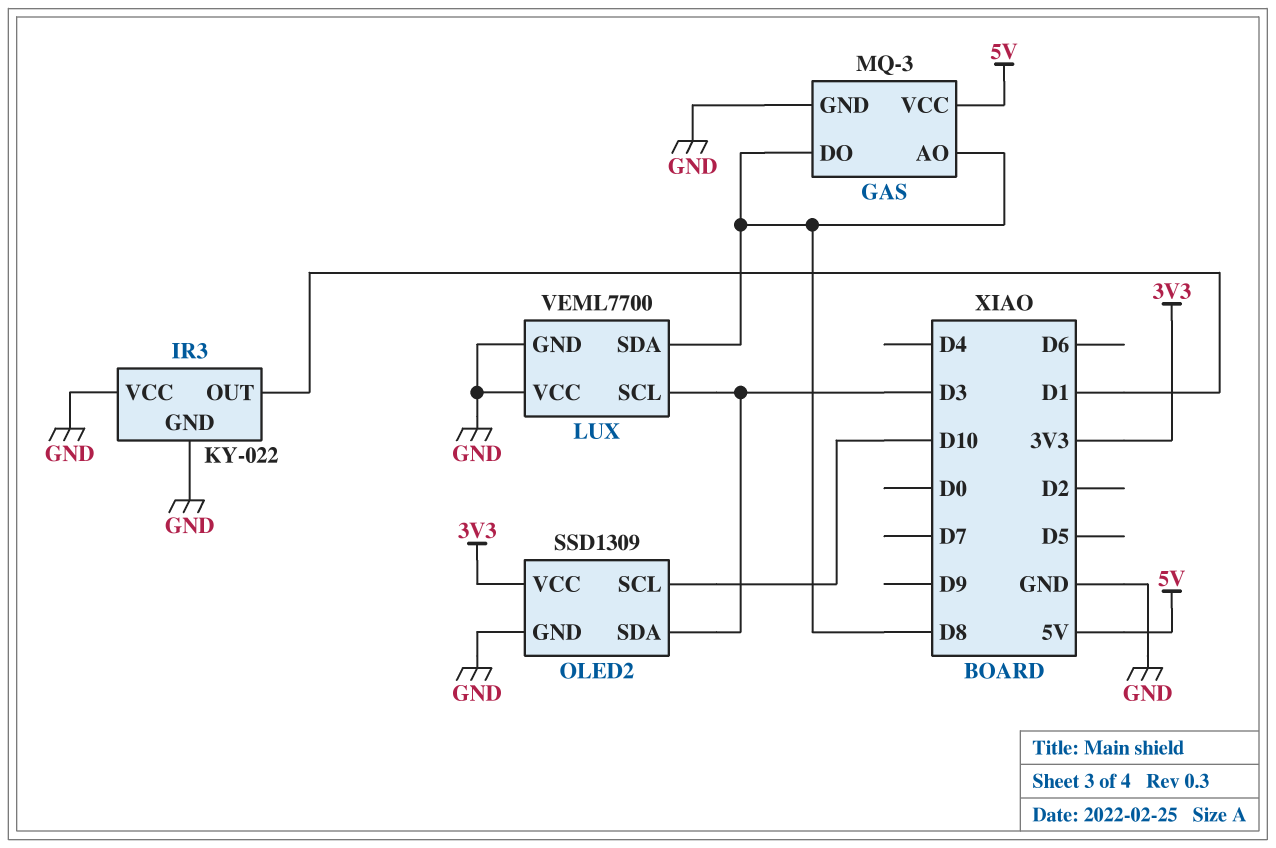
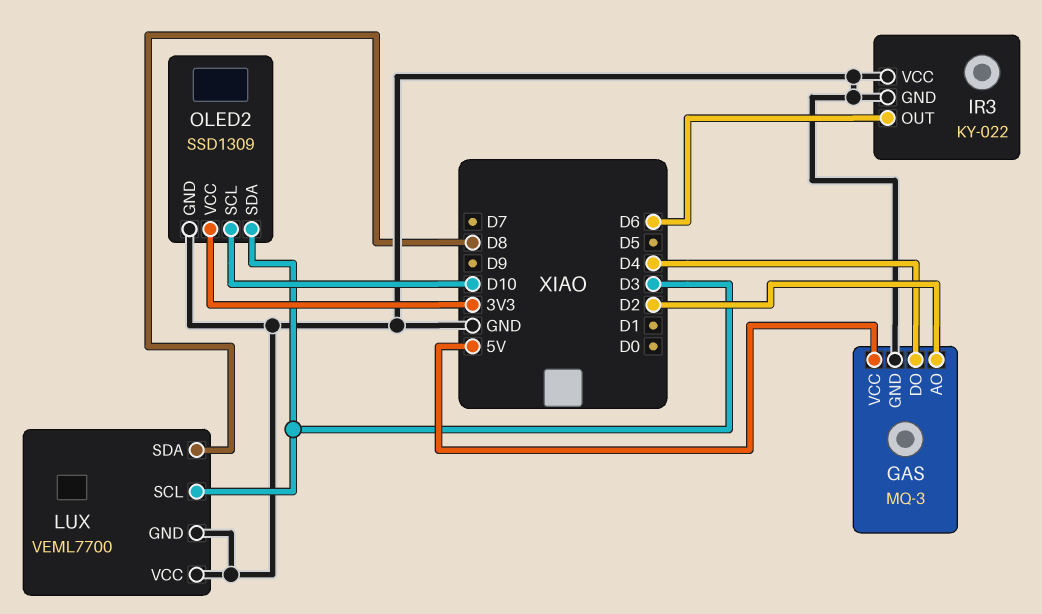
GAS pin AO: D8 -> D2
GAS pin DO: D8 -> D4
IR3 pin OUT: D1 -> D6

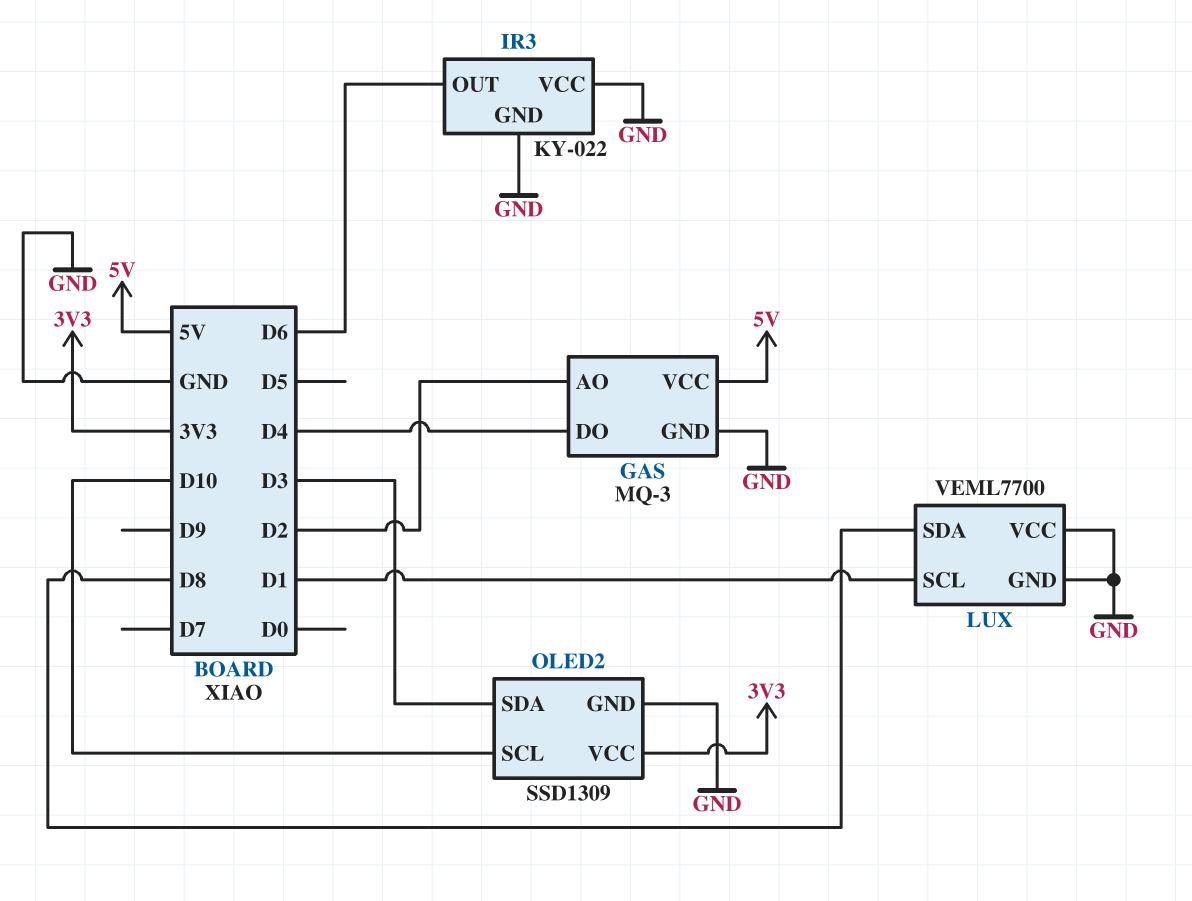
LUX pin SCL: D3 -> D1

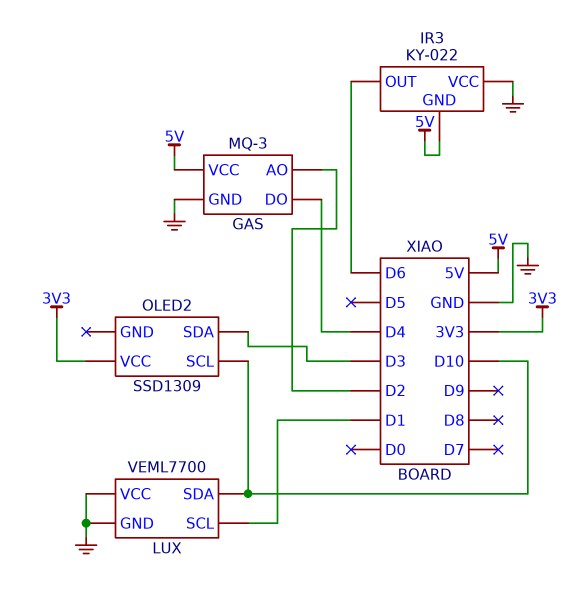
IR3 pin GND: GND -> 5V
LUX pin SDA: D8 -> D10
OLED2 pin GND: GND -> none

